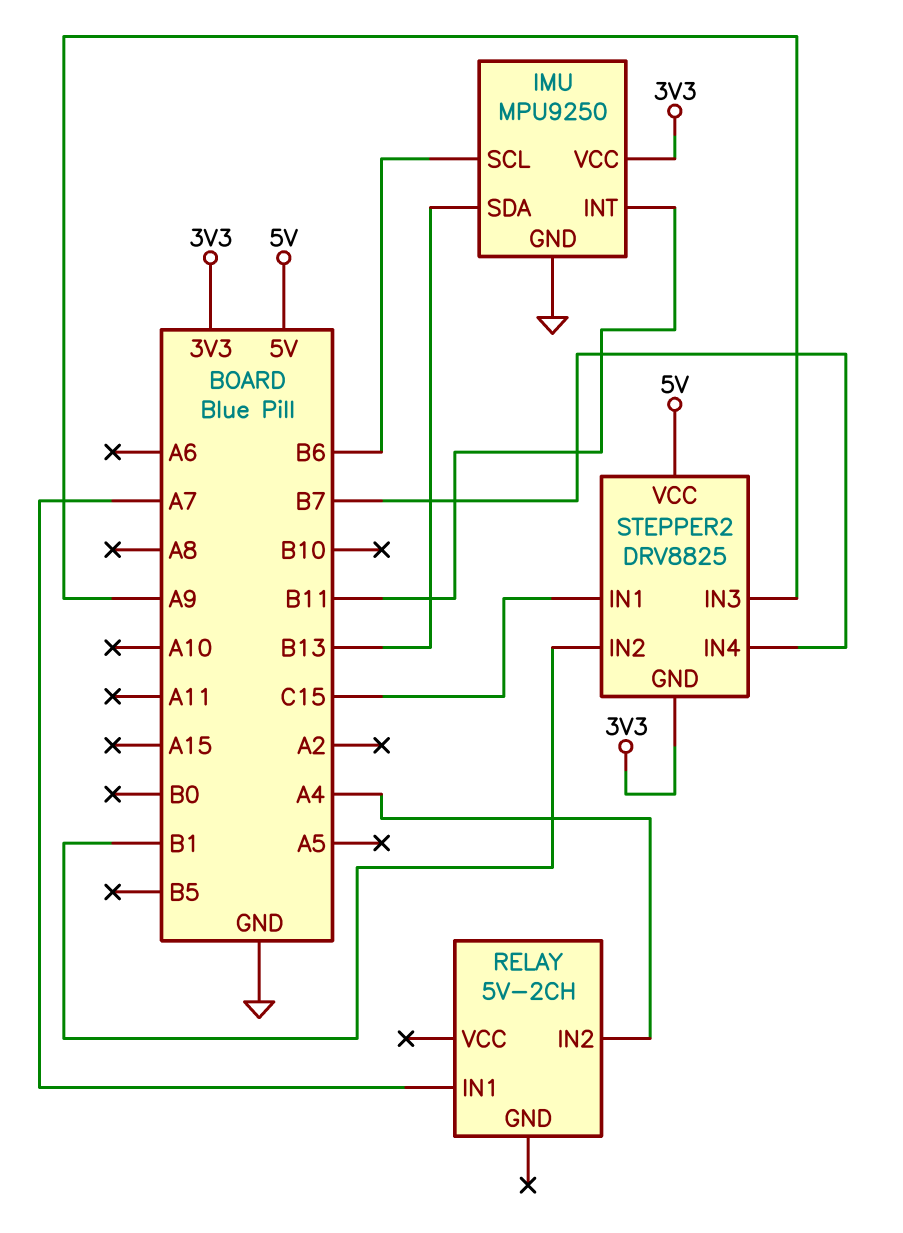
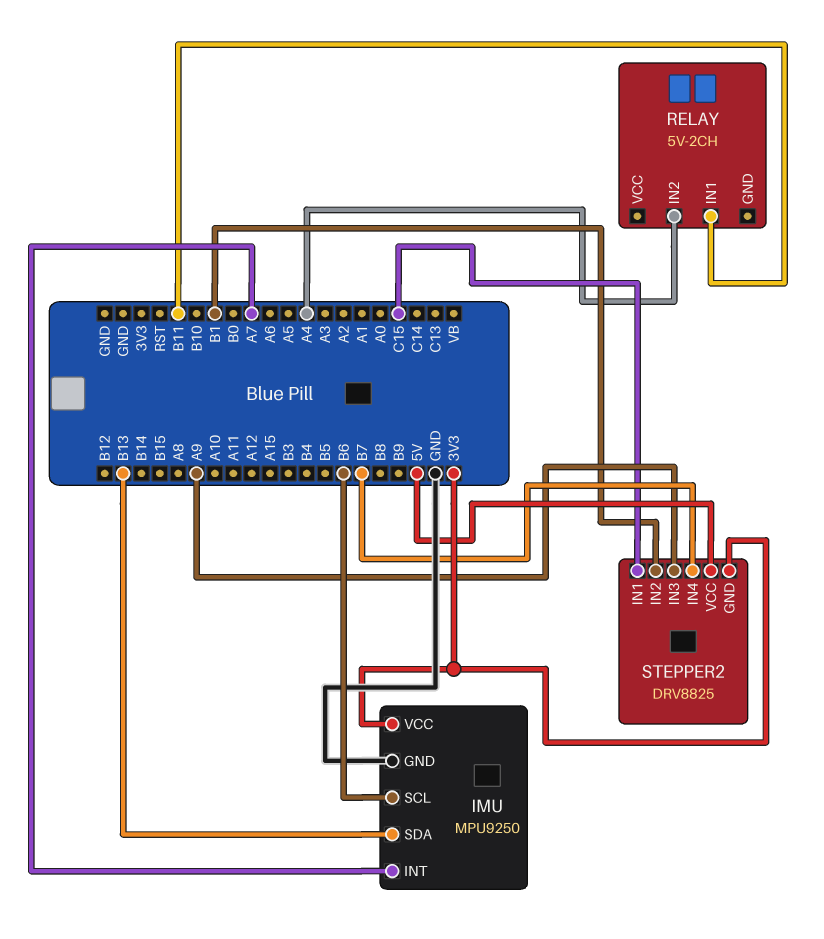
IMU pin INT: B11 -> A7
RELAY pin IN1: A7 -> B11

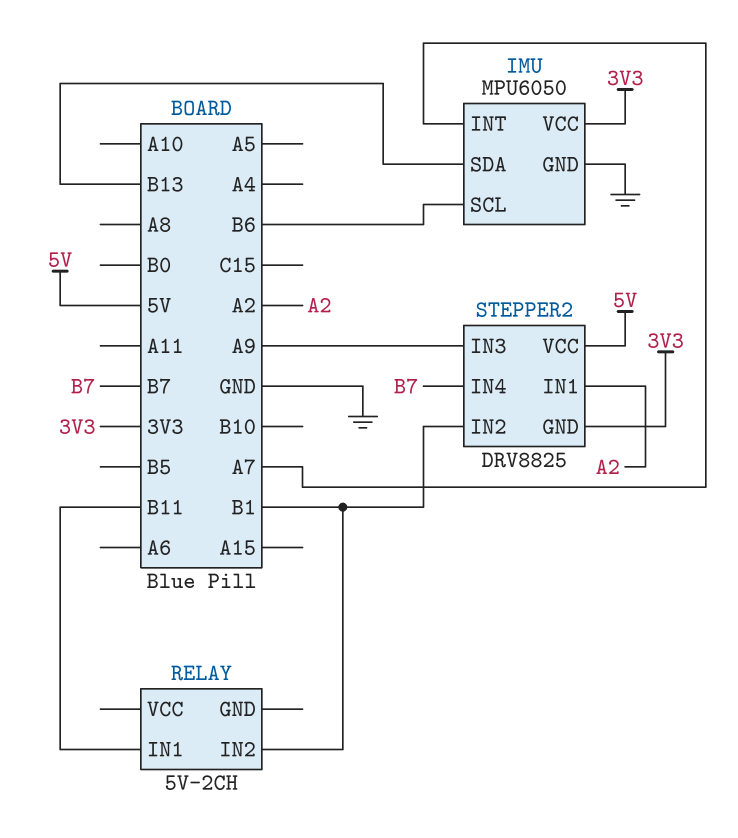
IMU: MPU9250 -> MPU6050
RELAY pin IN2: A4 -> B1
STEPPER2 pin IN1: C15 -> A2

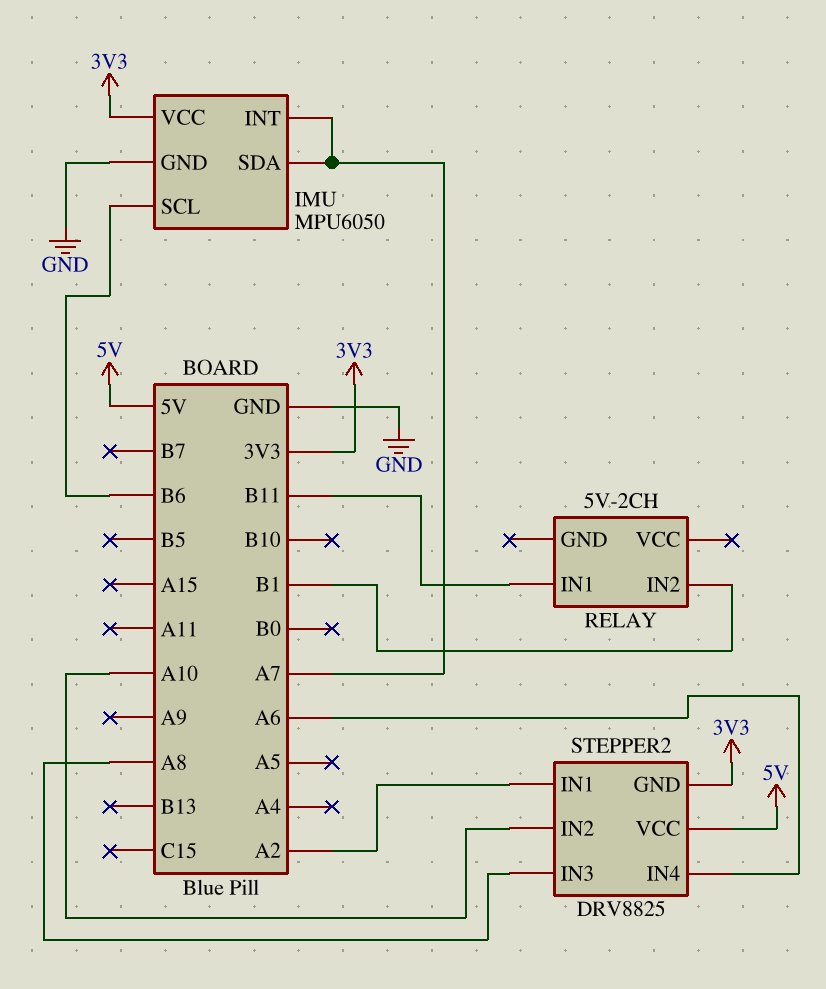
IMU pin SDA: B13 -> A7
STEPPER2 pin IN2: B1 -> A10
STEPPER2 pin IN3: A9 -> A8
STEPPER2 pin IN4: B7 -> A6

